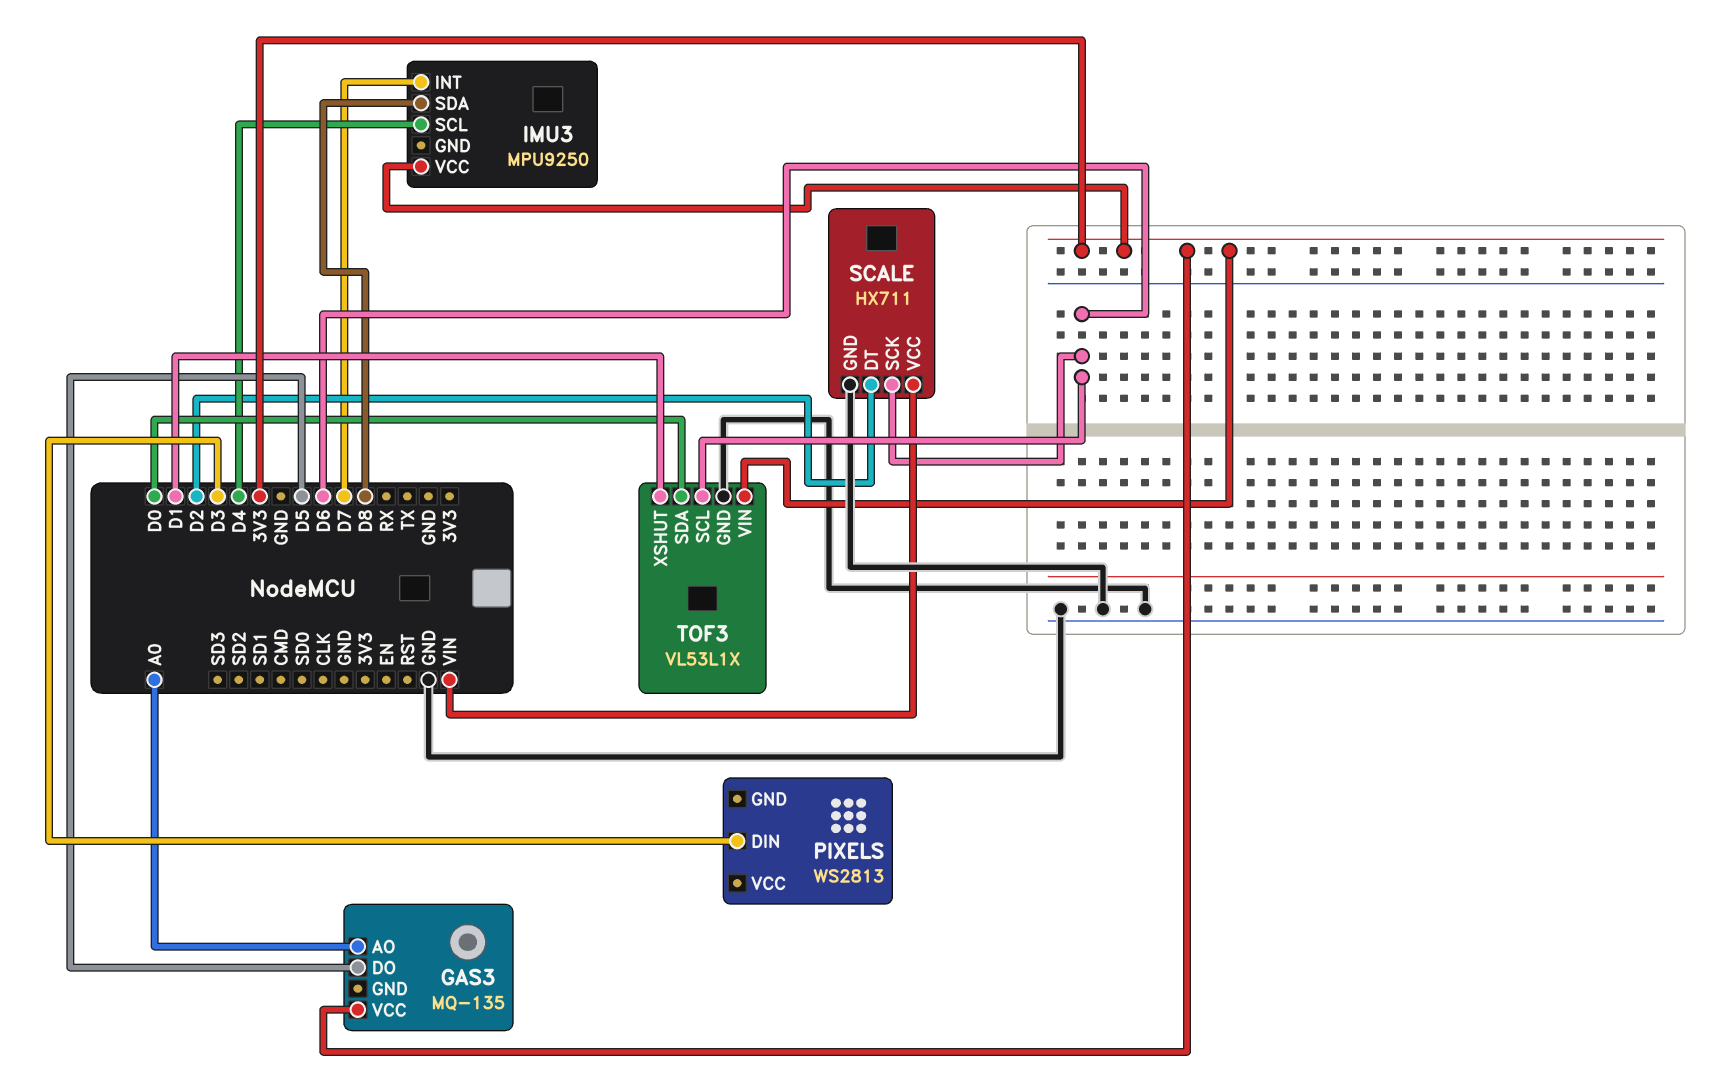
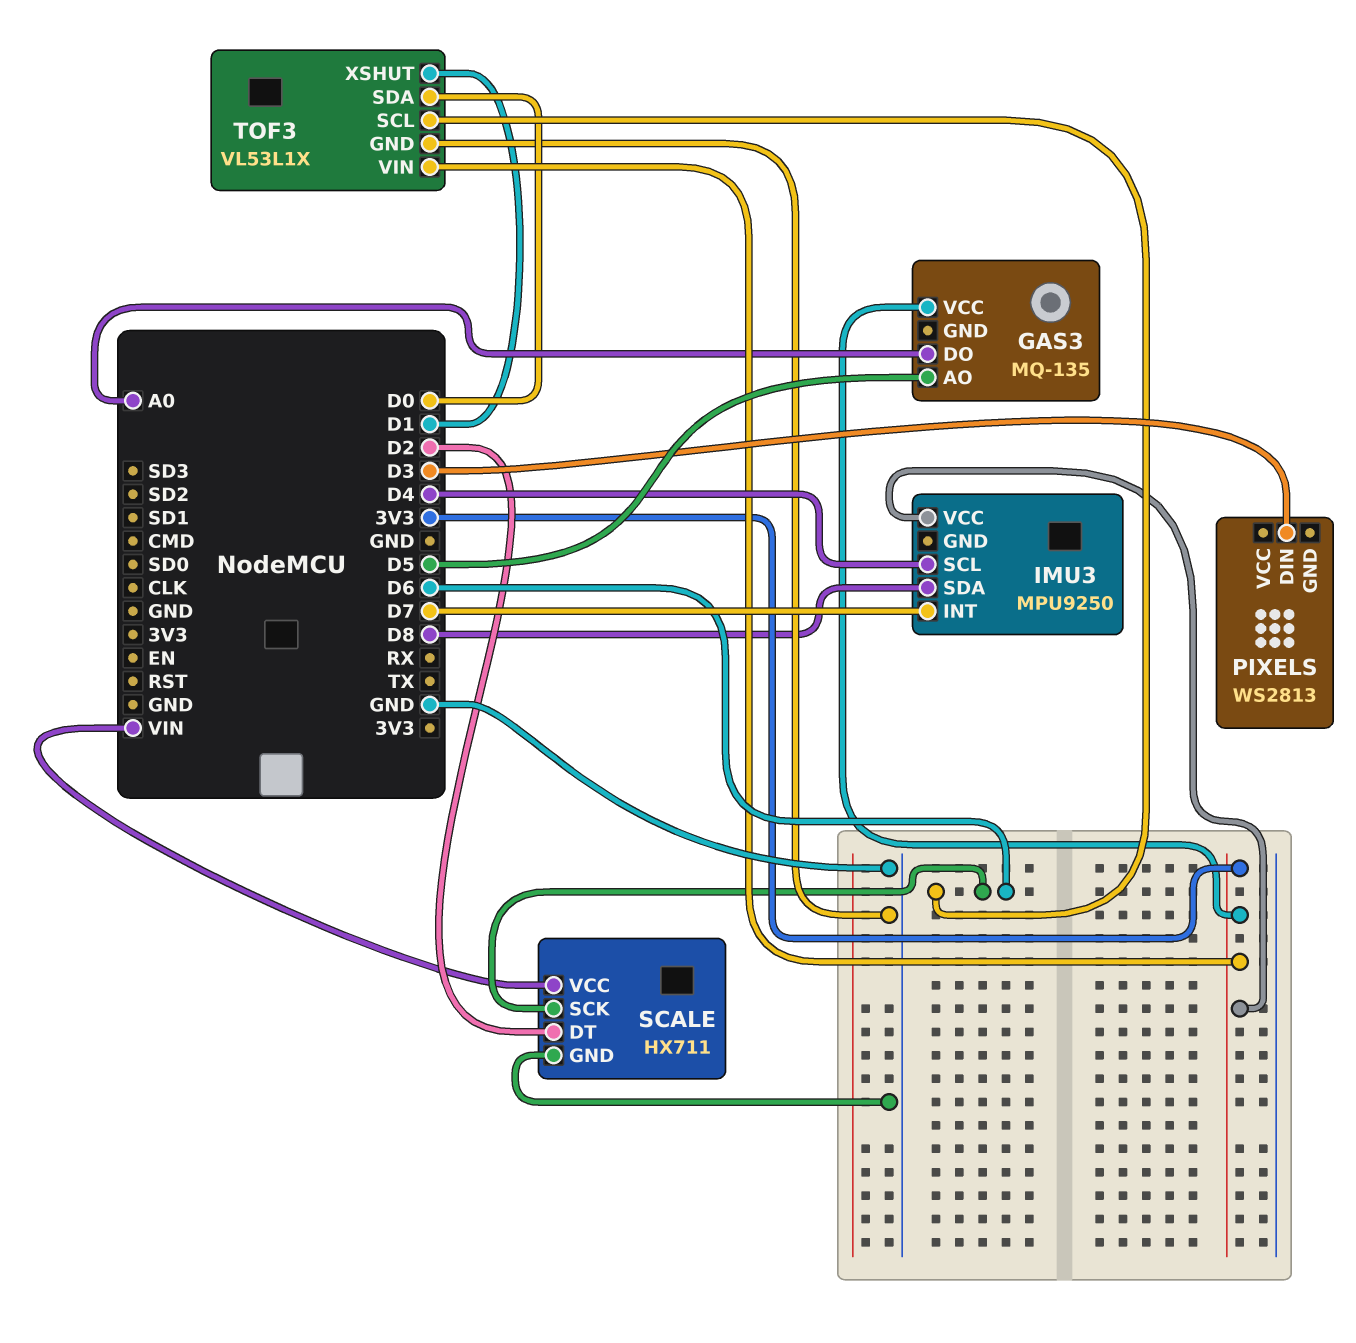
GAS3 pin AO: A0 -> D5
GAS3 pin DO: D5 -> A0

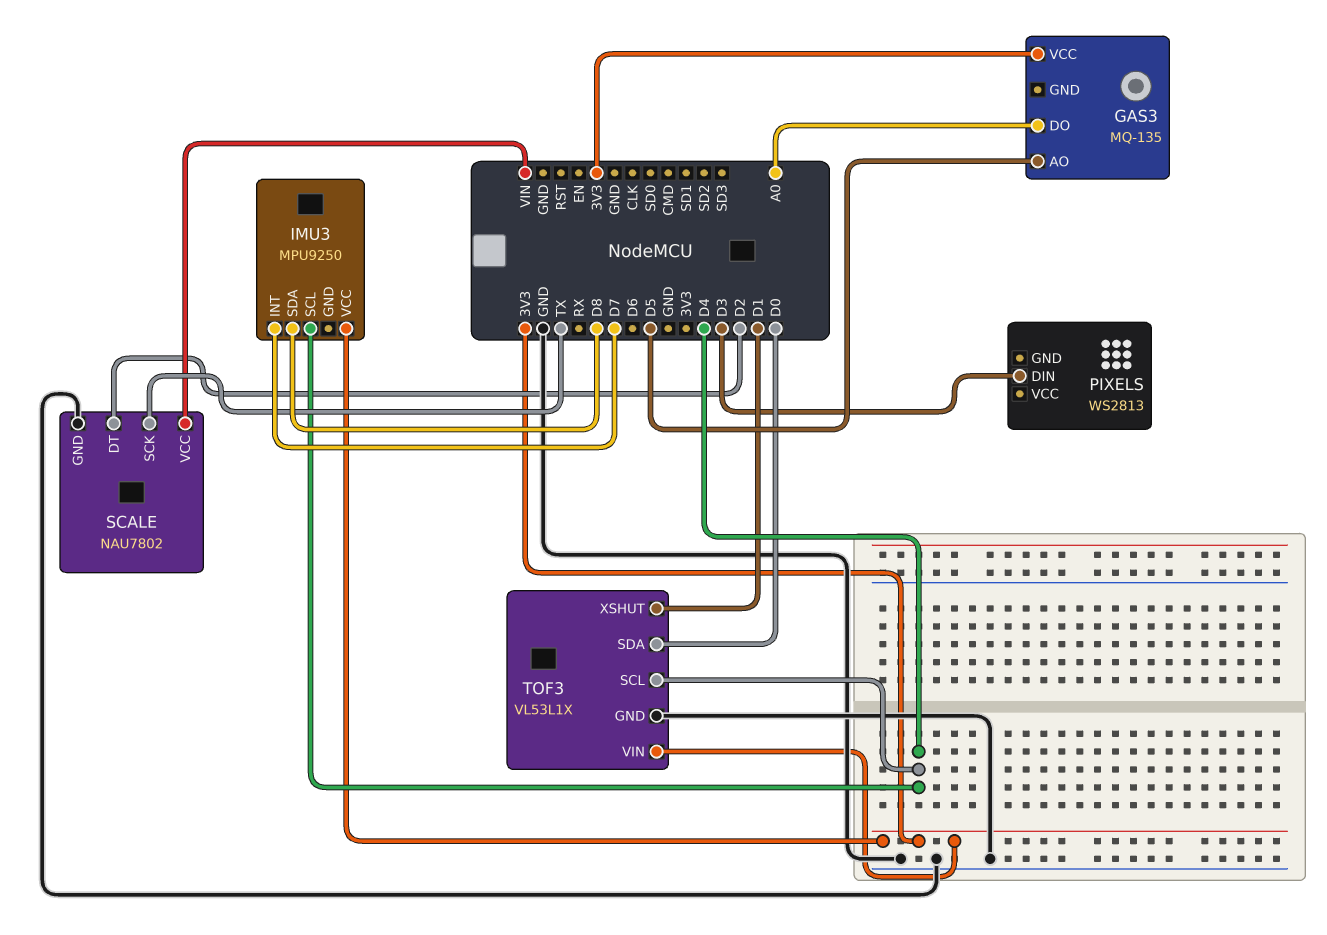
SCALE: HX711 -> NAU7802
SCALE pin SCK: D6 -> TX
TOF3 pin SCL: D6 -> D4

